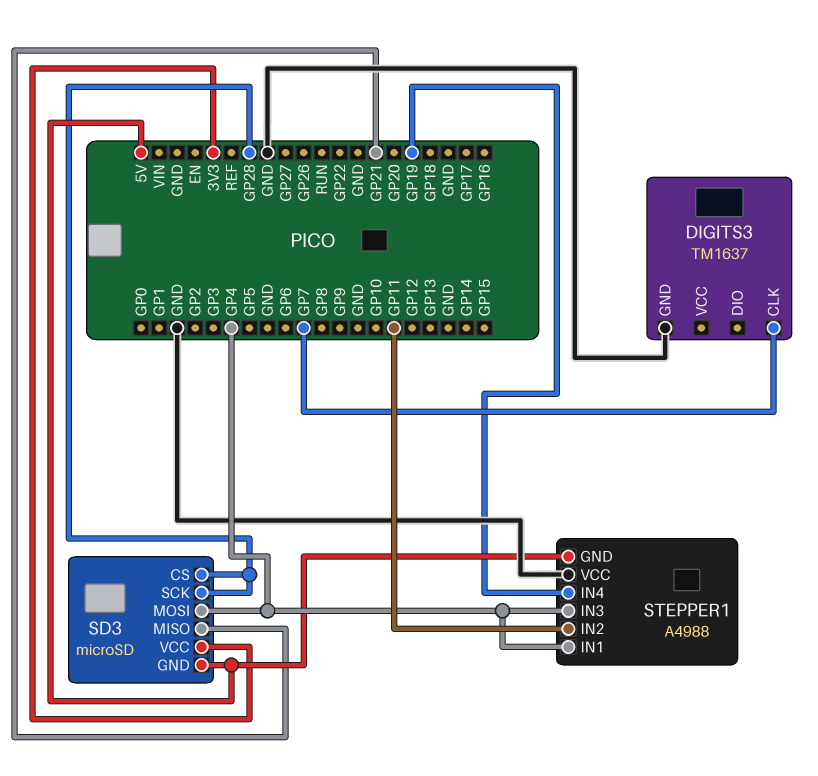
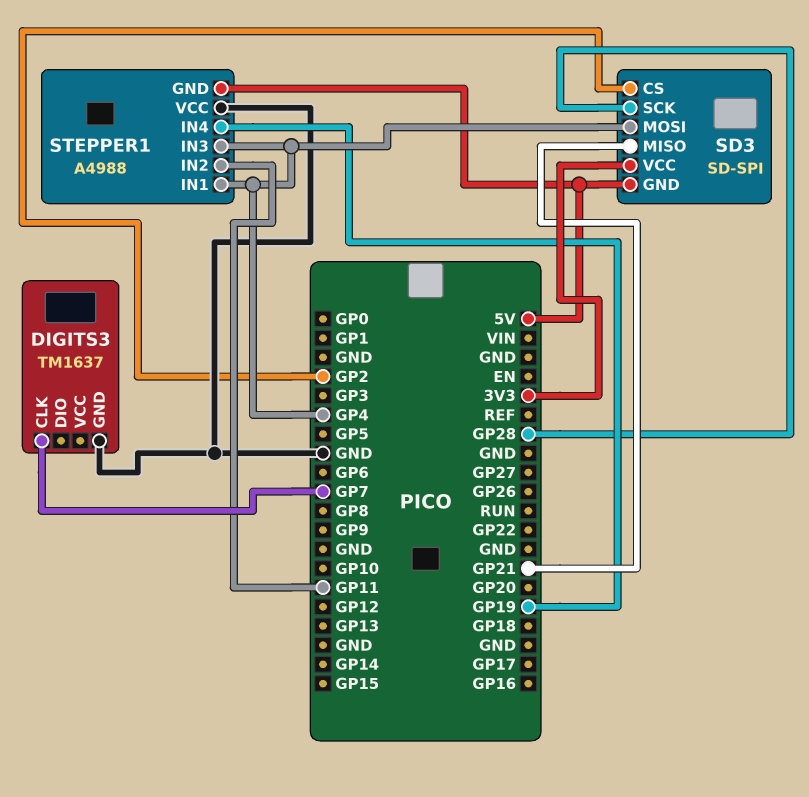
SD3: microSD -> SD-SPI
SD3 pin CS: GP28 -> GP2

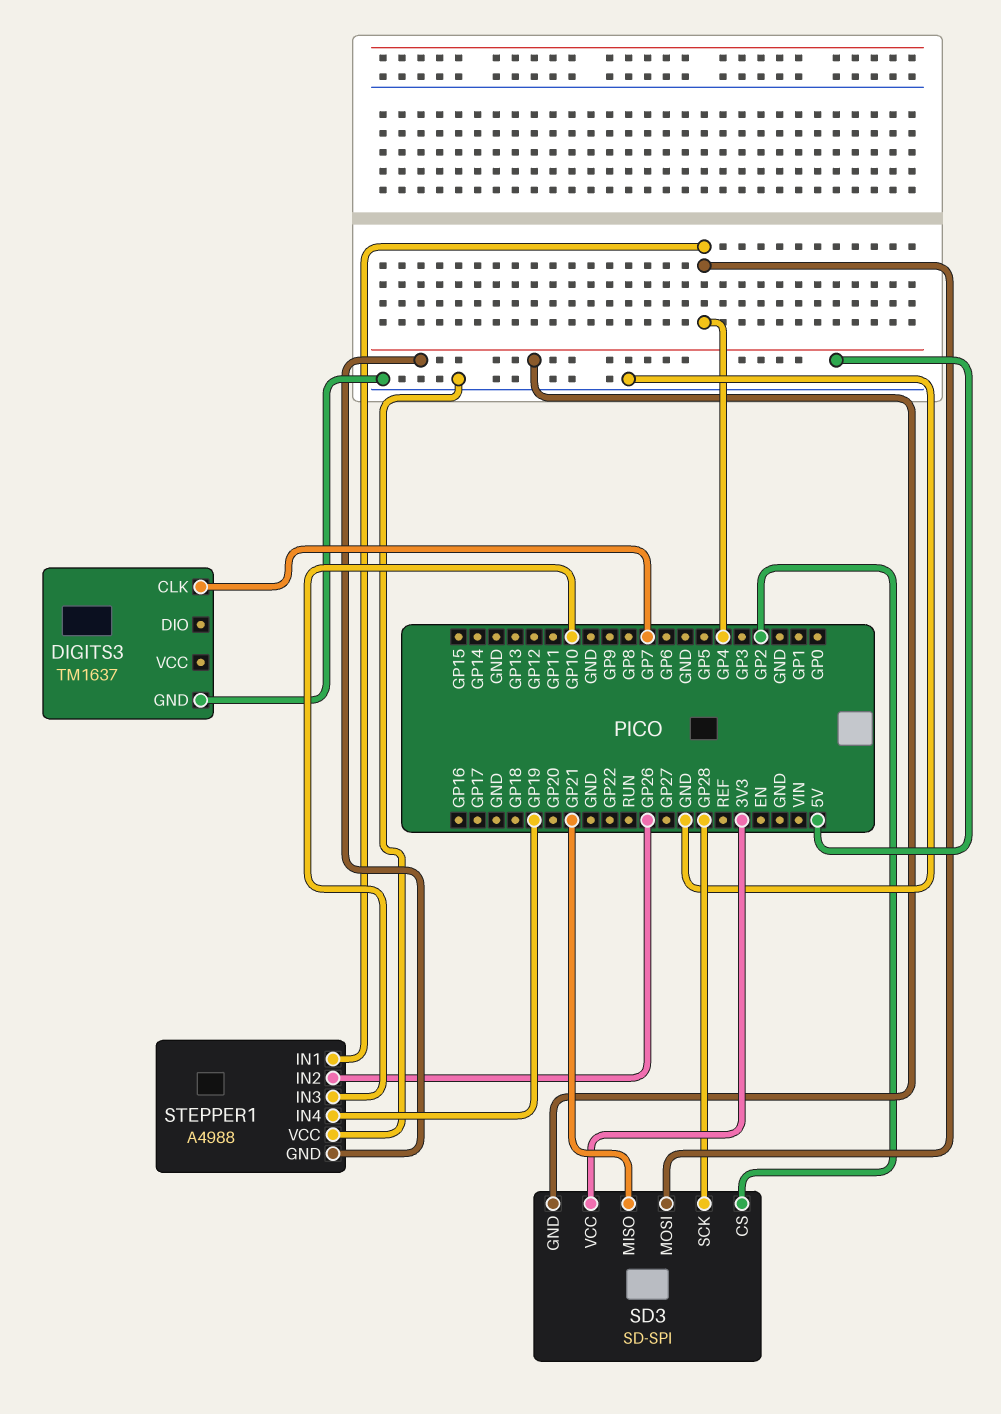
STEPPER1 pin IN2: GP11 -> GP26
STEPPER1 pin IN3: GP4 -> GP10

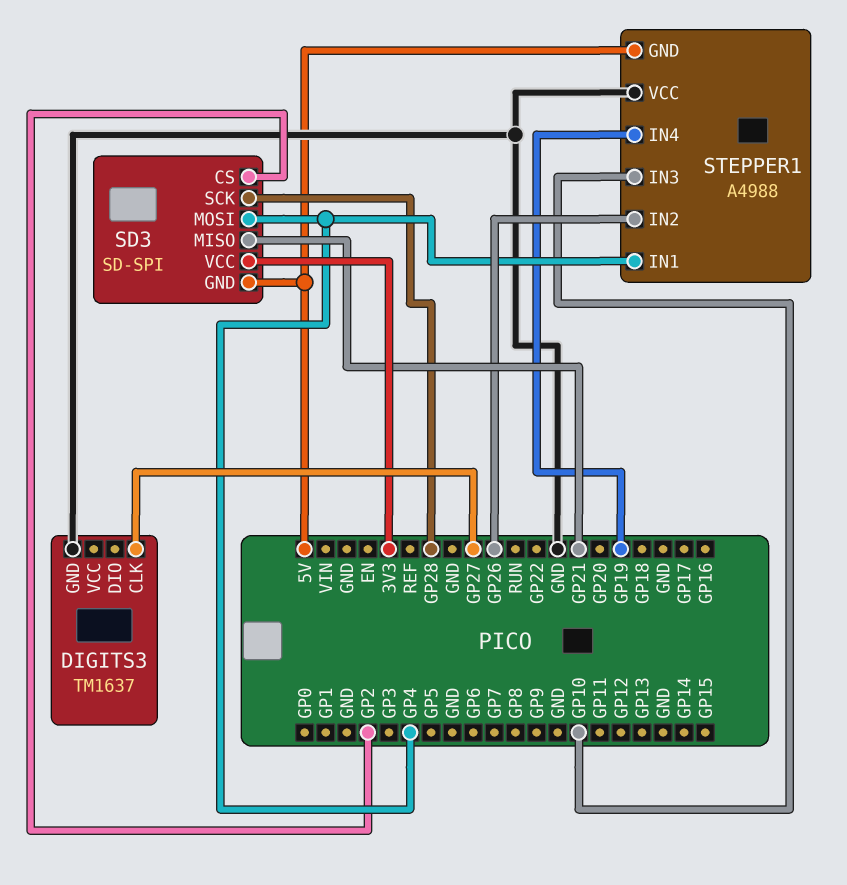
DIGITS3 pin CLK: GP7 -> GP27

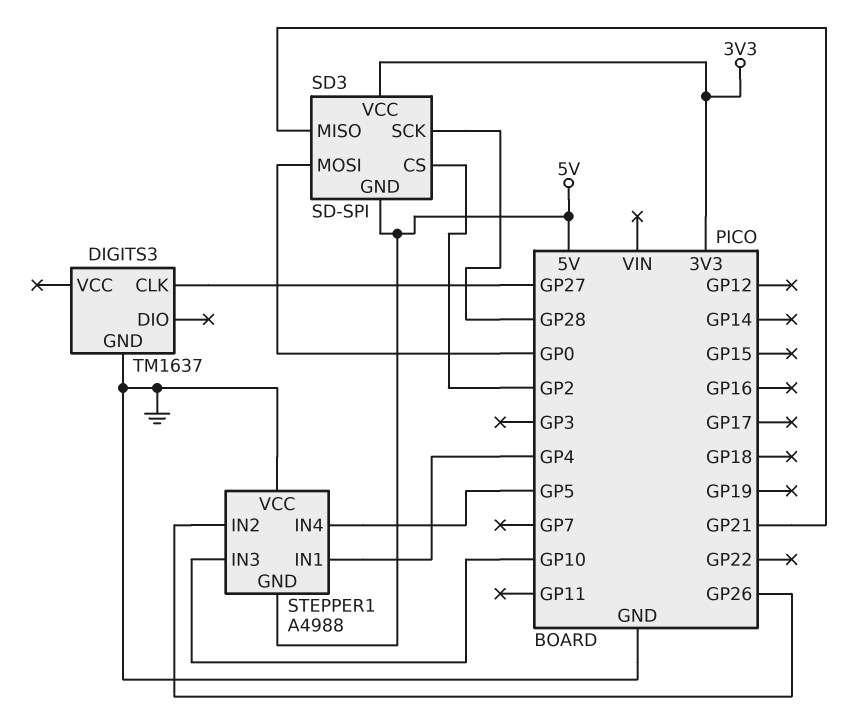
SD3 pin MOSI: GP4 -> GP0
STEPPER1 pin IN4: GP19 -> GP5

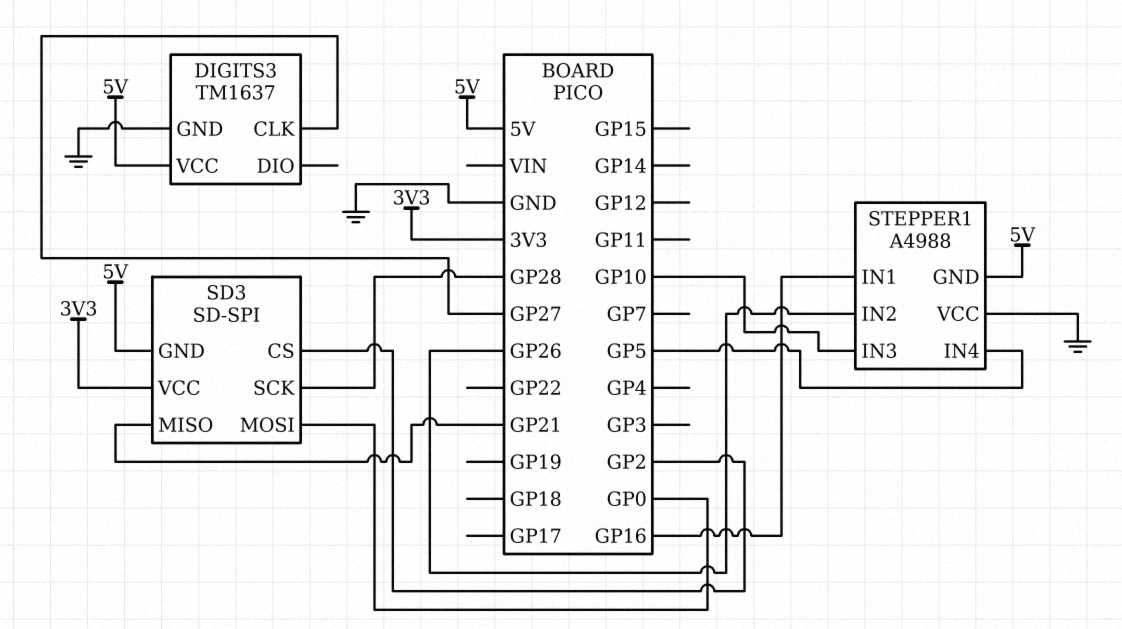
DIGITS3 pin VCC: none -> 5V
STEPPER1 pin IN1: GP4 -> GP16

